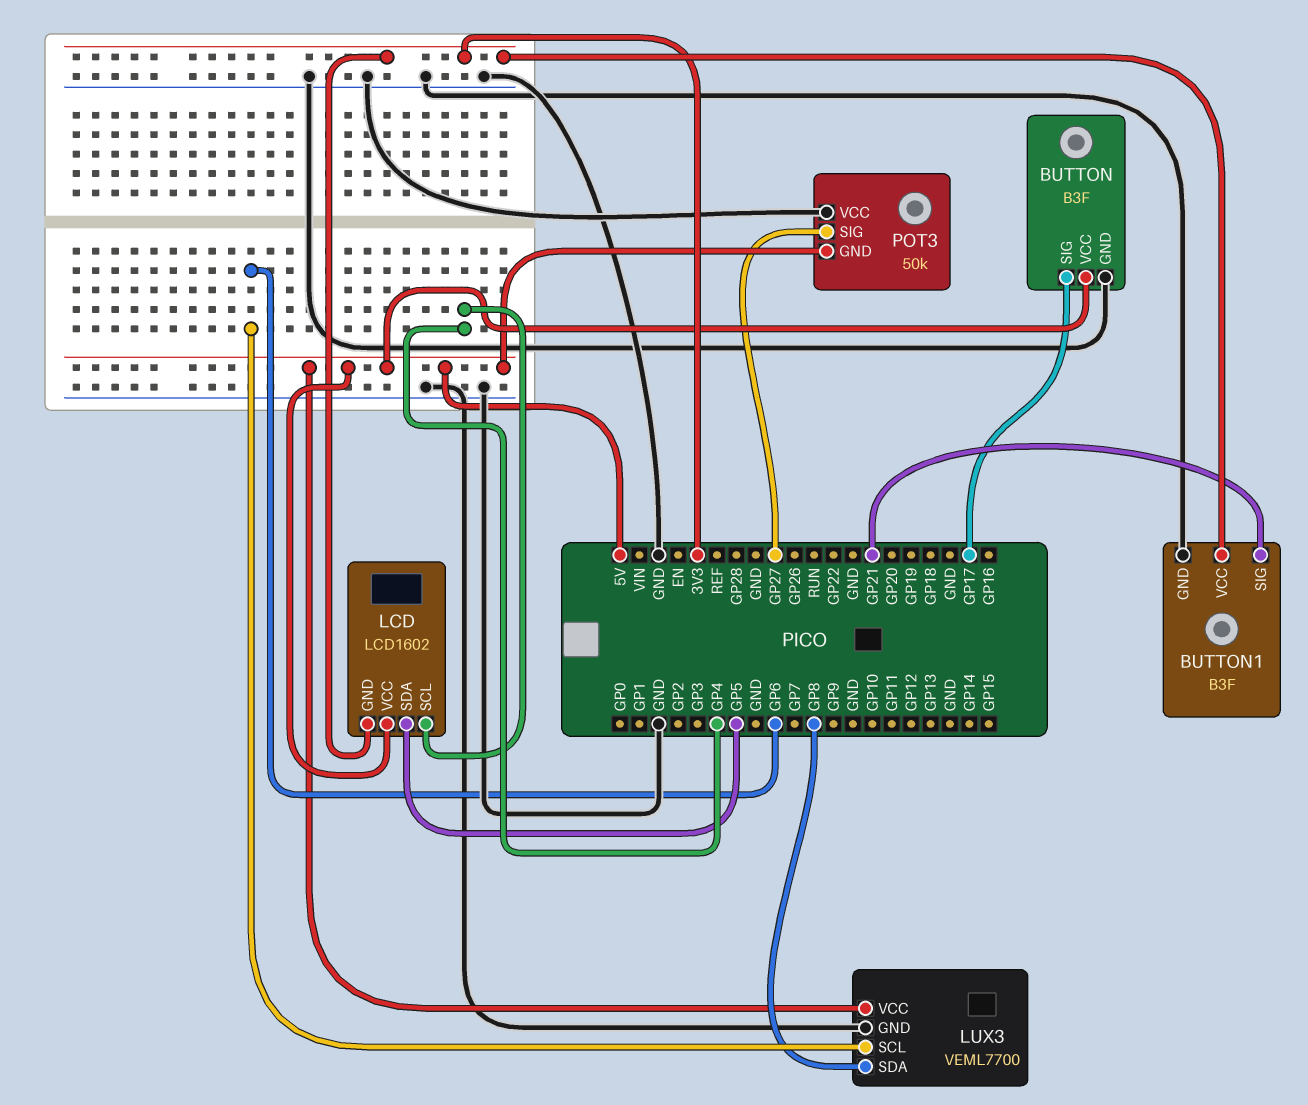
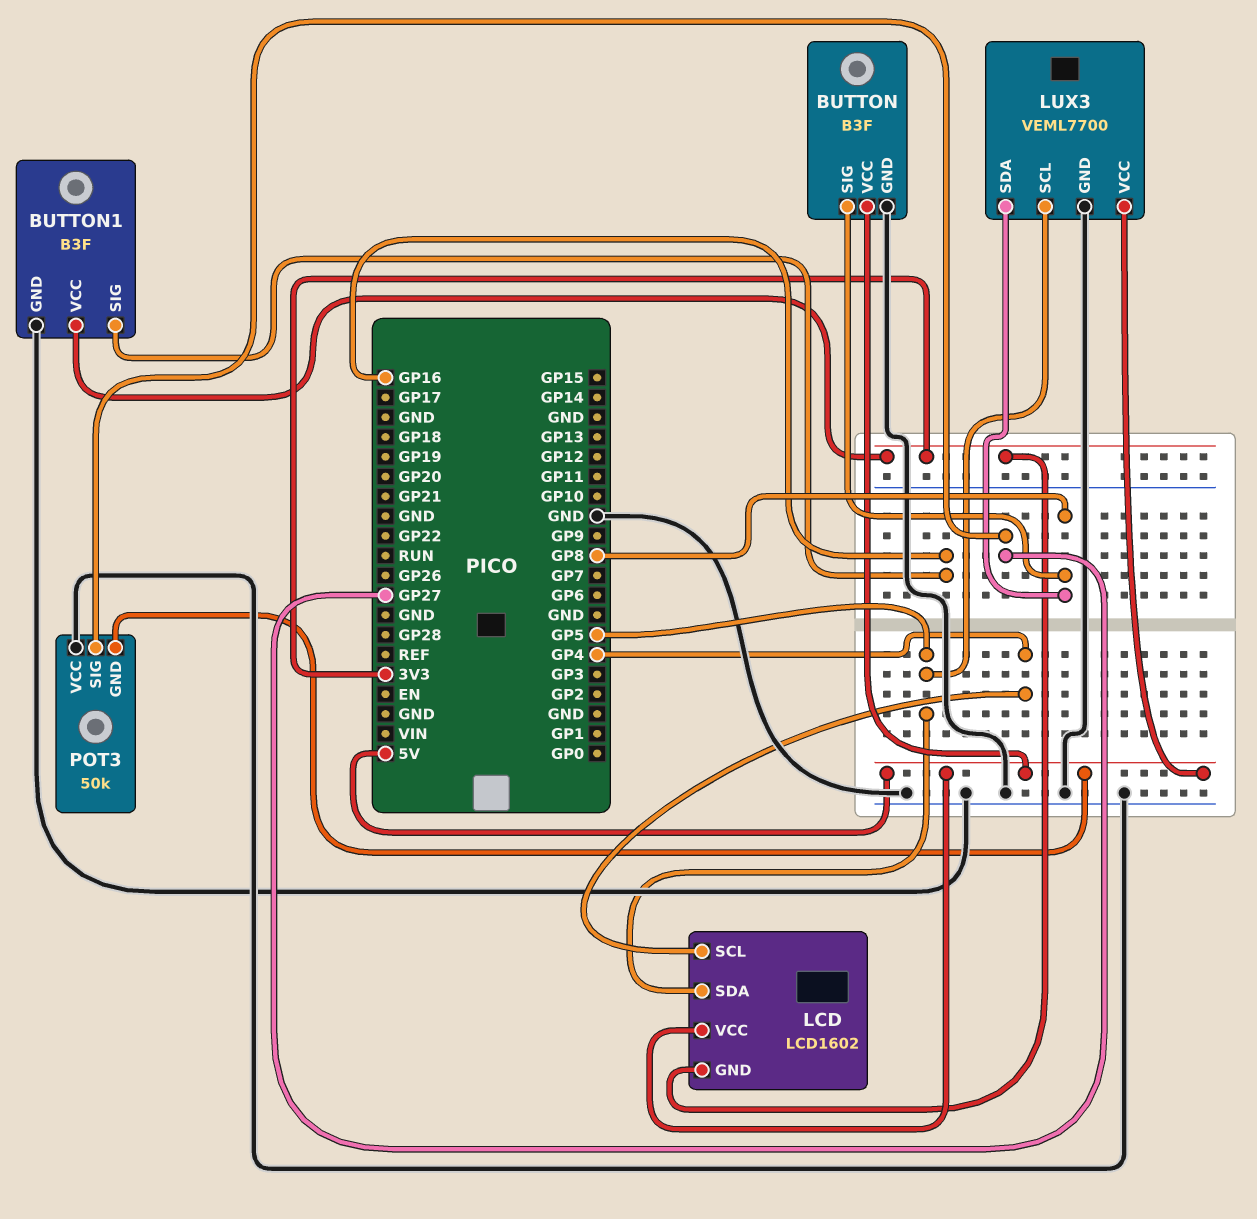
BUTTON pin SIG: GP17 -> GP8
BUTTON1 pin SIG: GP21 -> GP16
LUX3 pin SCL: GP6 -> GP5

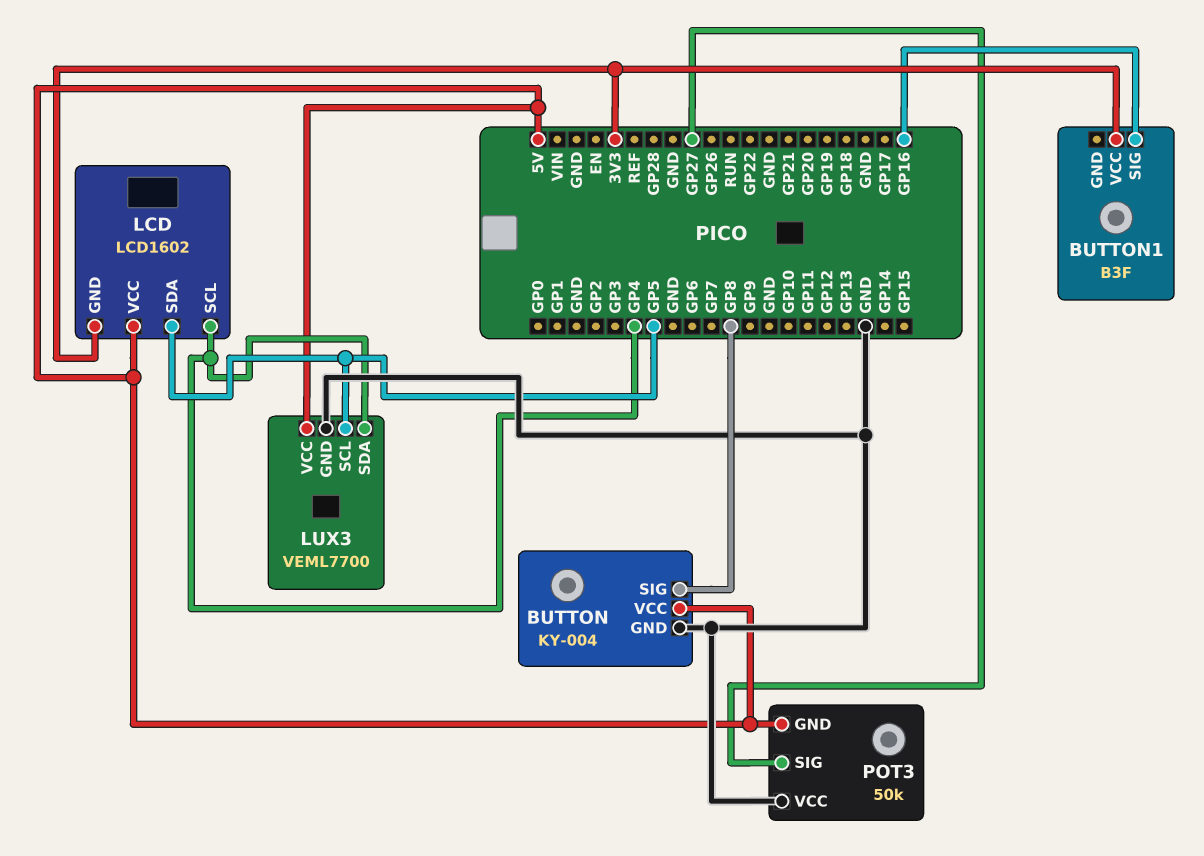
BUTTON: B3F -> KY-004
BUTTON1 pin GND: GND -> none
LUX3 pin SDA: GP8 -> GP4

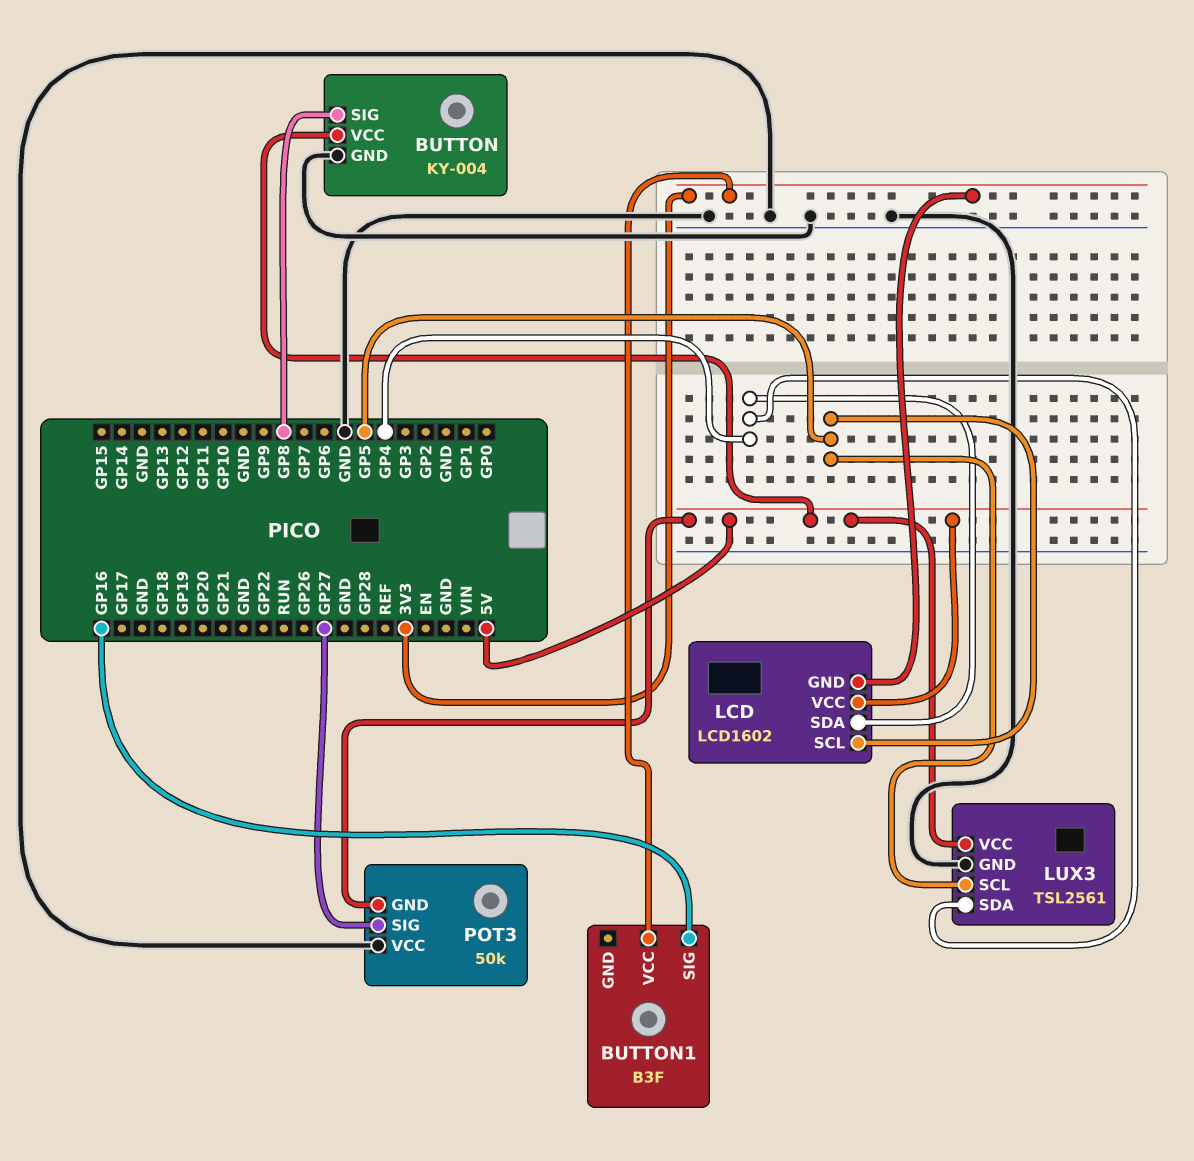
LCD pin SCL: GP4 -> GP5
LCD pin SDA: GP5 -> GP4
LUX3: VEML7700 -> TSL2561

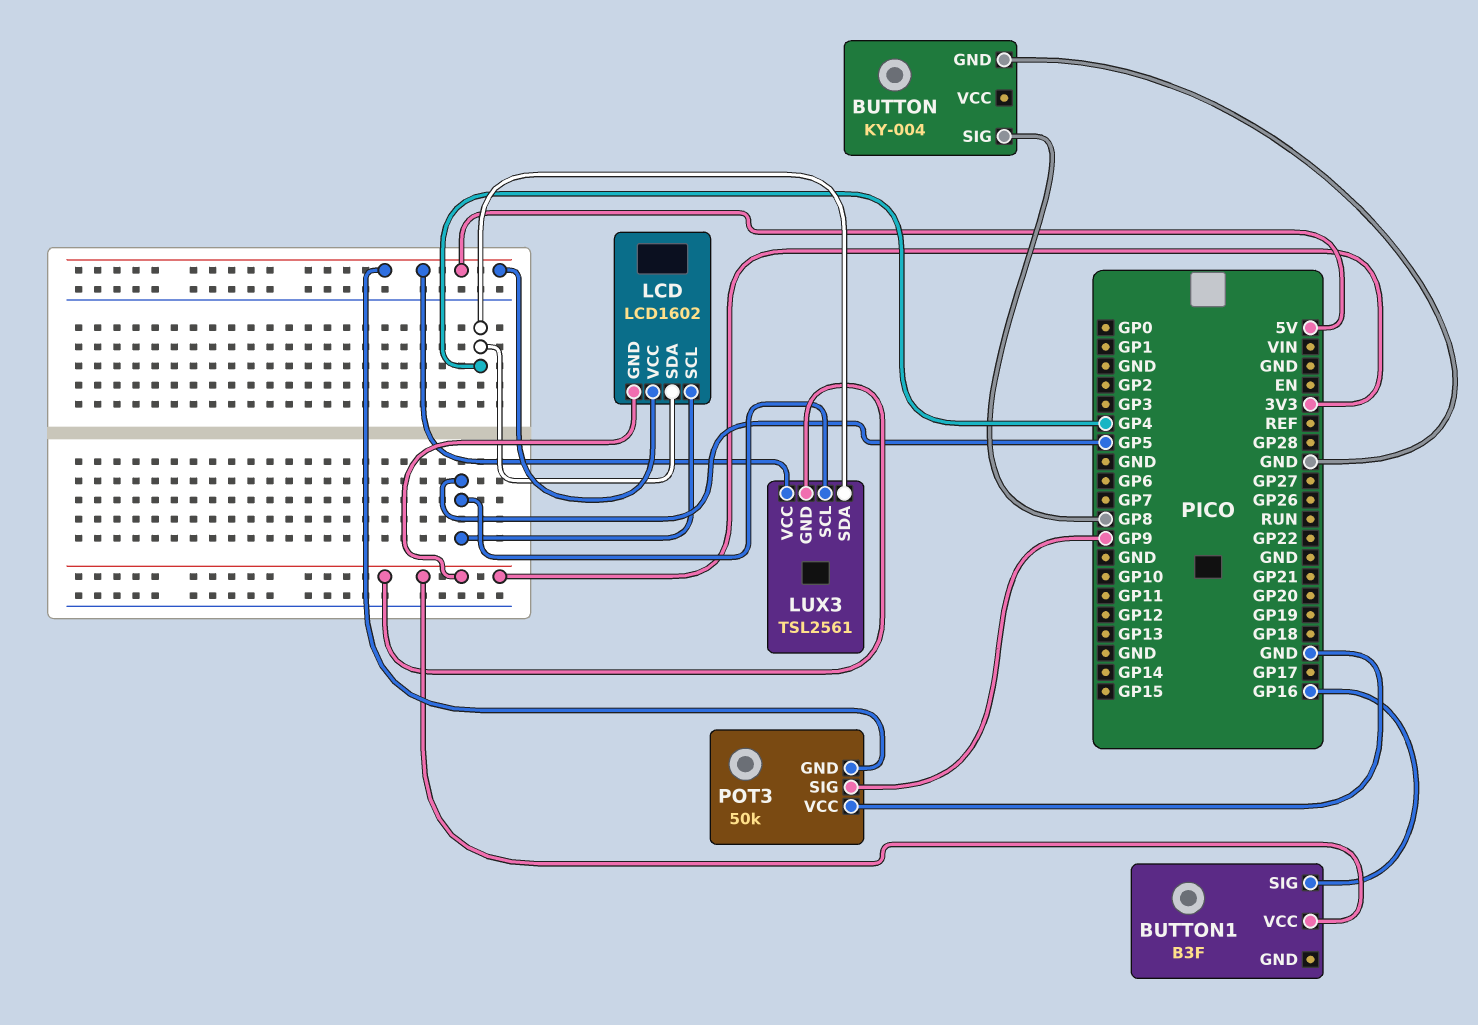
BUTTON pin VCC: 5V -> none
LUX3 pin GND: GND -> 3V3
POT3 pin SIG: GP27 -> GP9

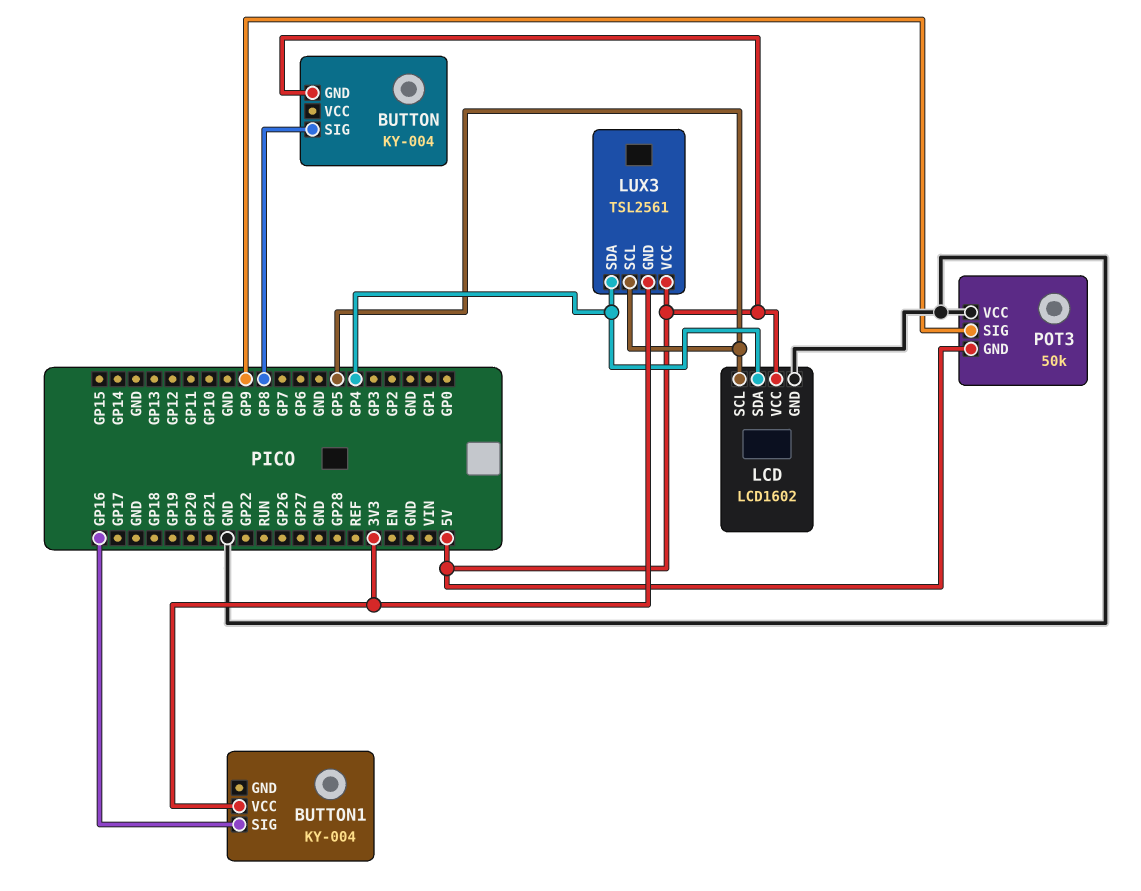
BUTTON pin GND: GND -> 5V
BUTTON1: B3F -> KY-004
LCD pin GND: 3V3 -> GND

